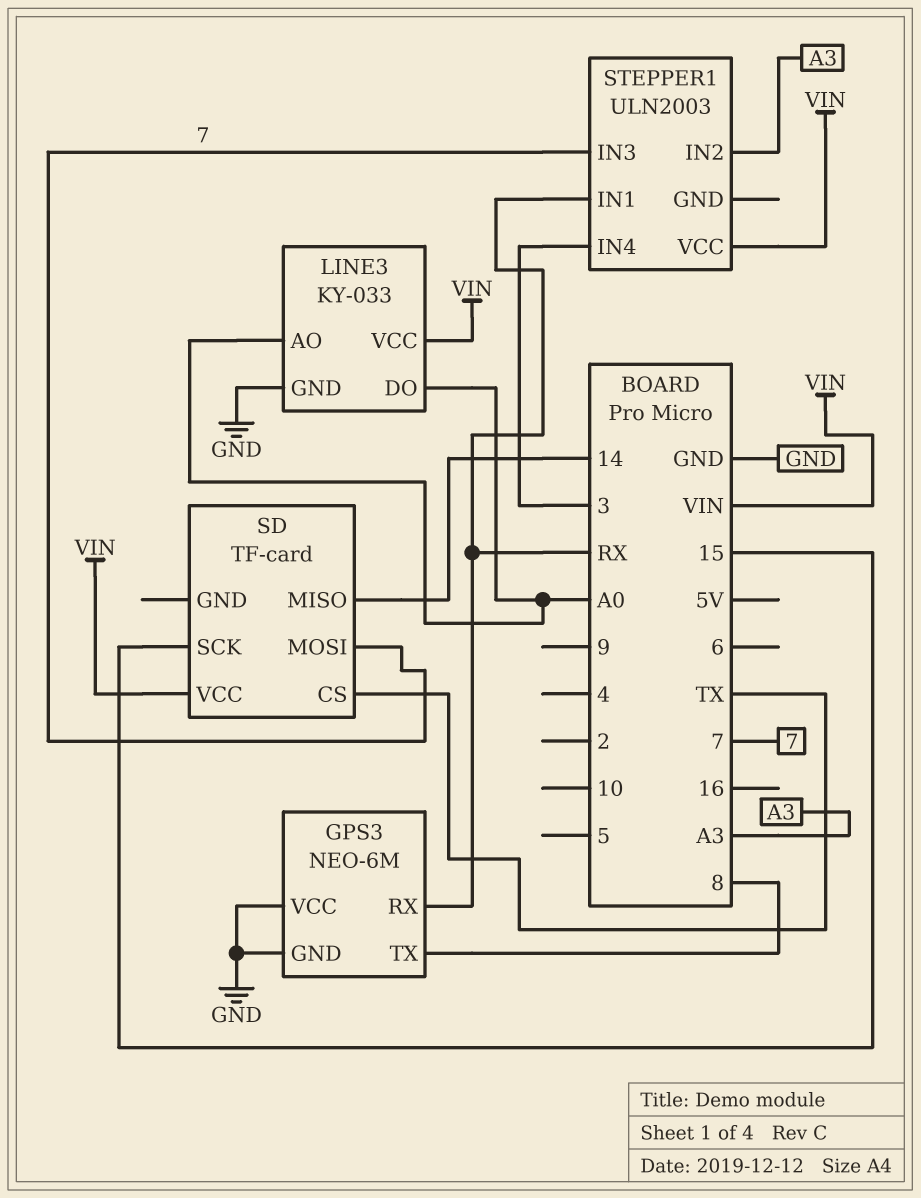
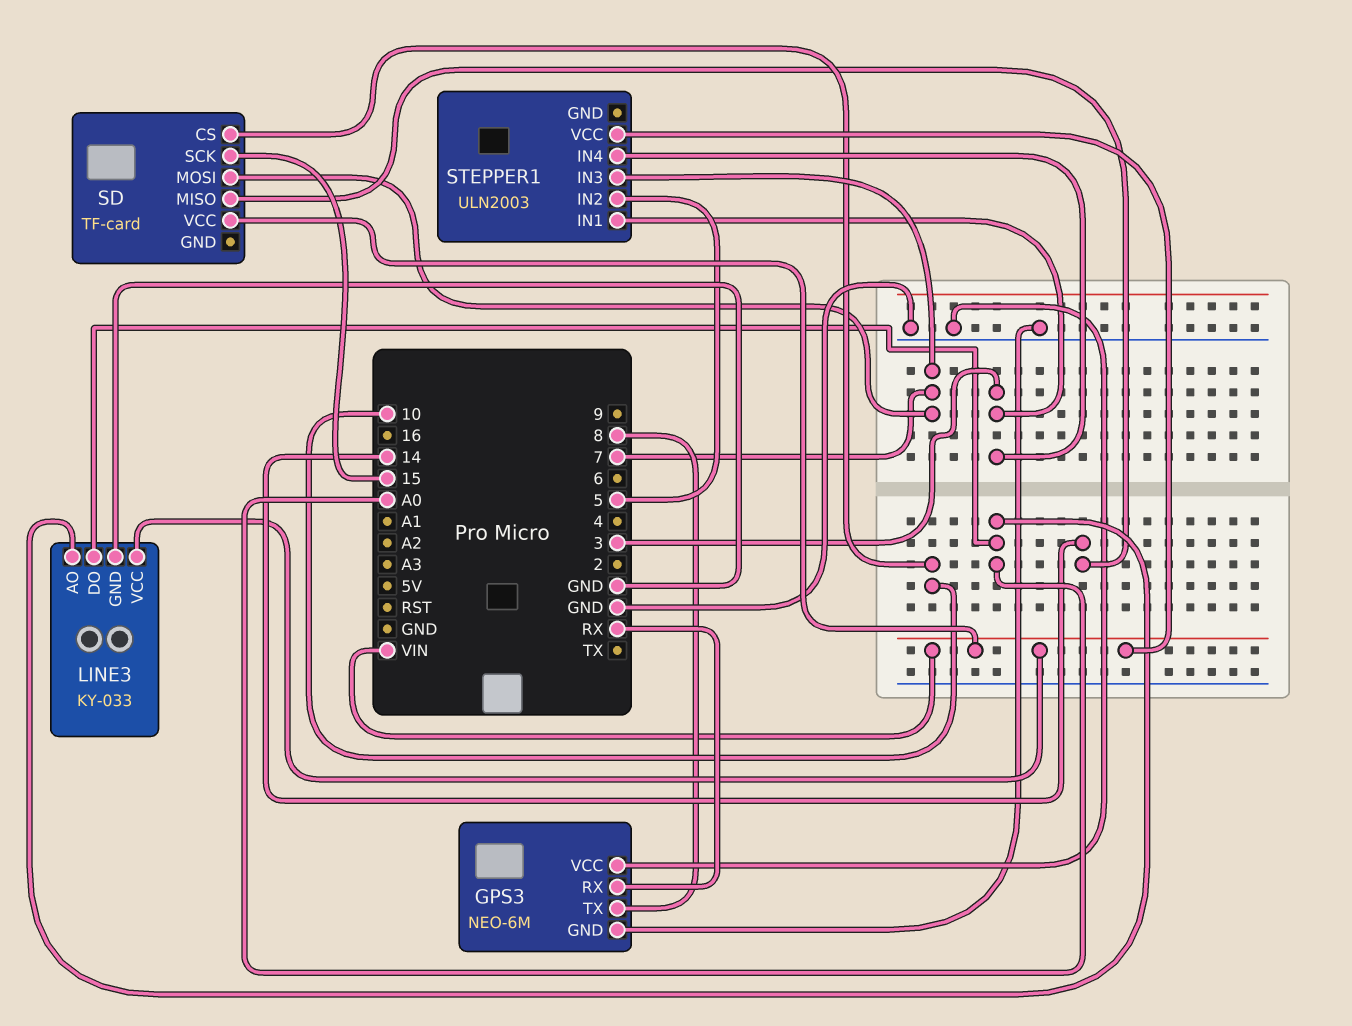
SD pin CS: TX -> 10
STEPPER1 pin IN1: RX -> 3
STEPPER1 pin IN2: A3 -> 5

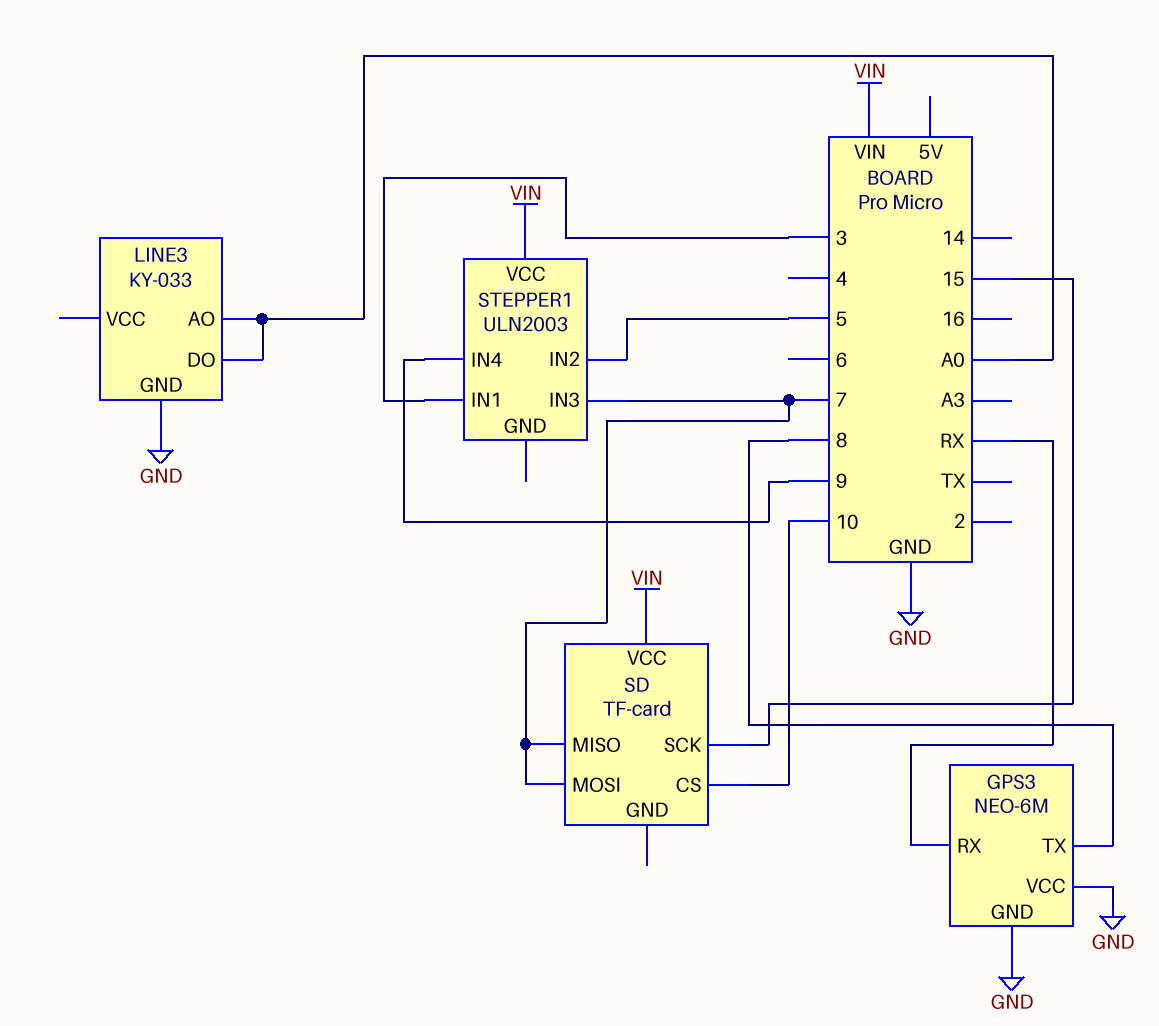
LINE3 pin VCC: VIN -> none
SD pin MISO: 14 -> 7
STEPPER1 pin IN4: 3 -> 9

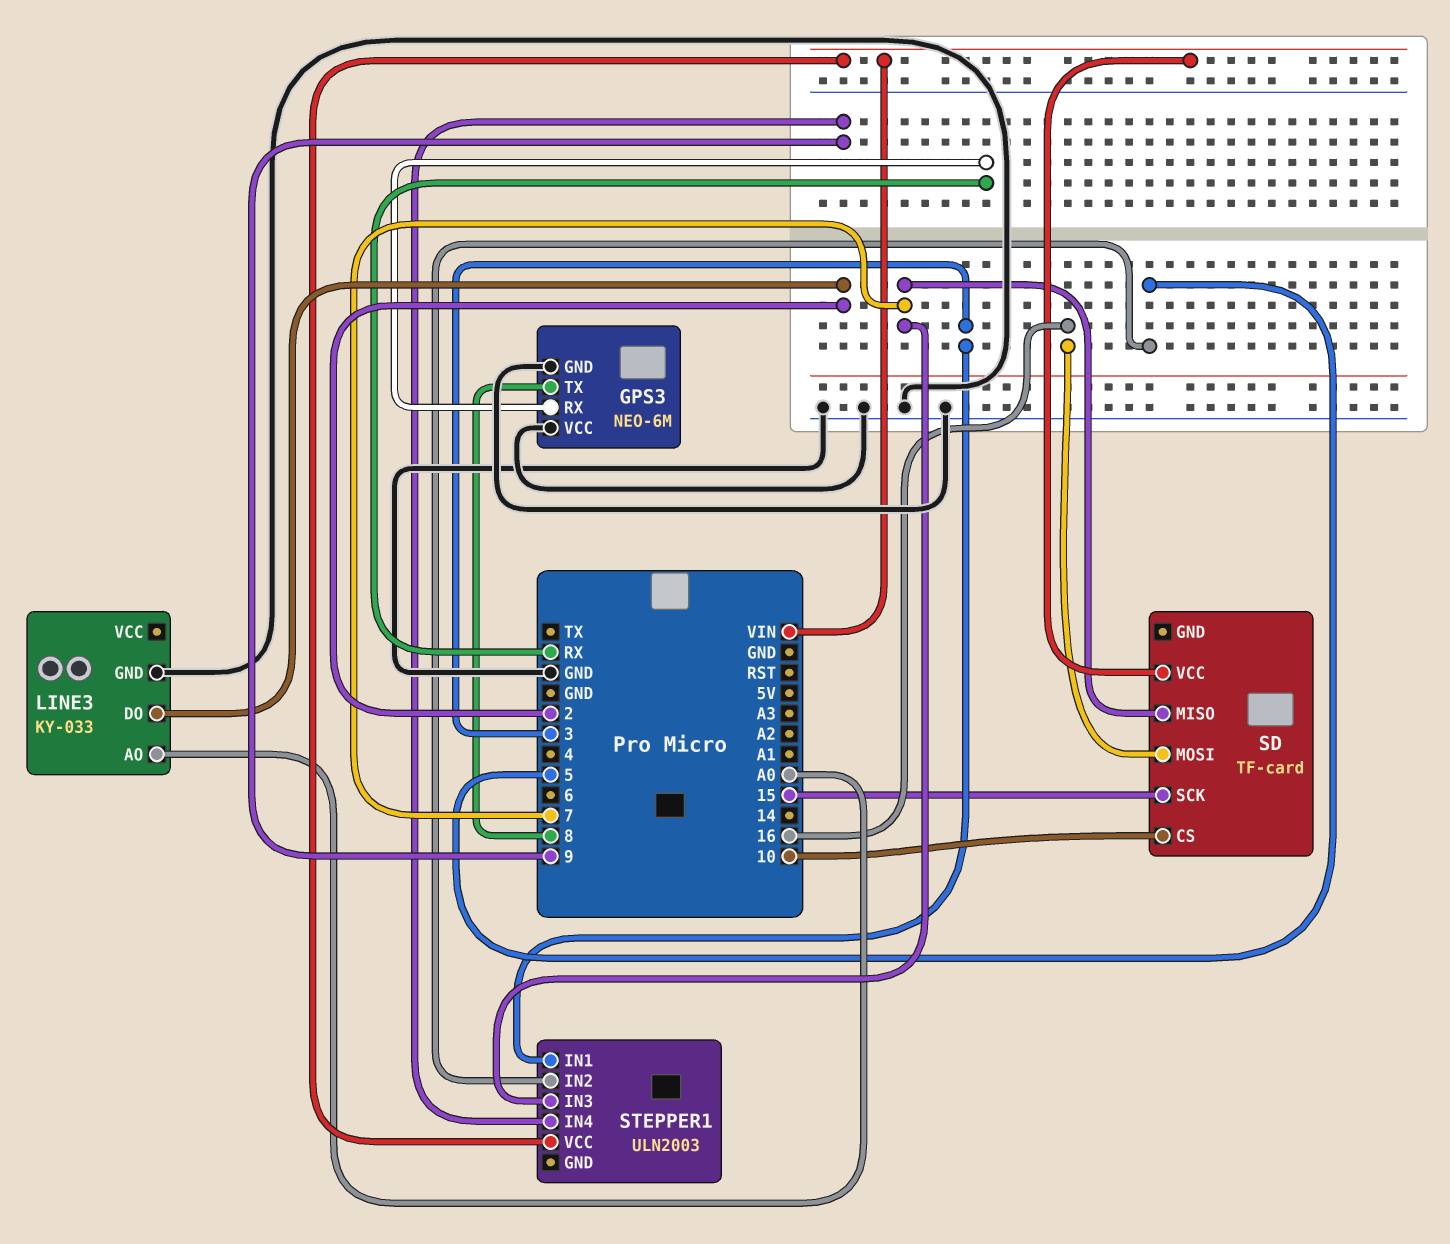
LINE3 pin DO: A0 -> 2
SD pin MOSI: 7 -> 16

